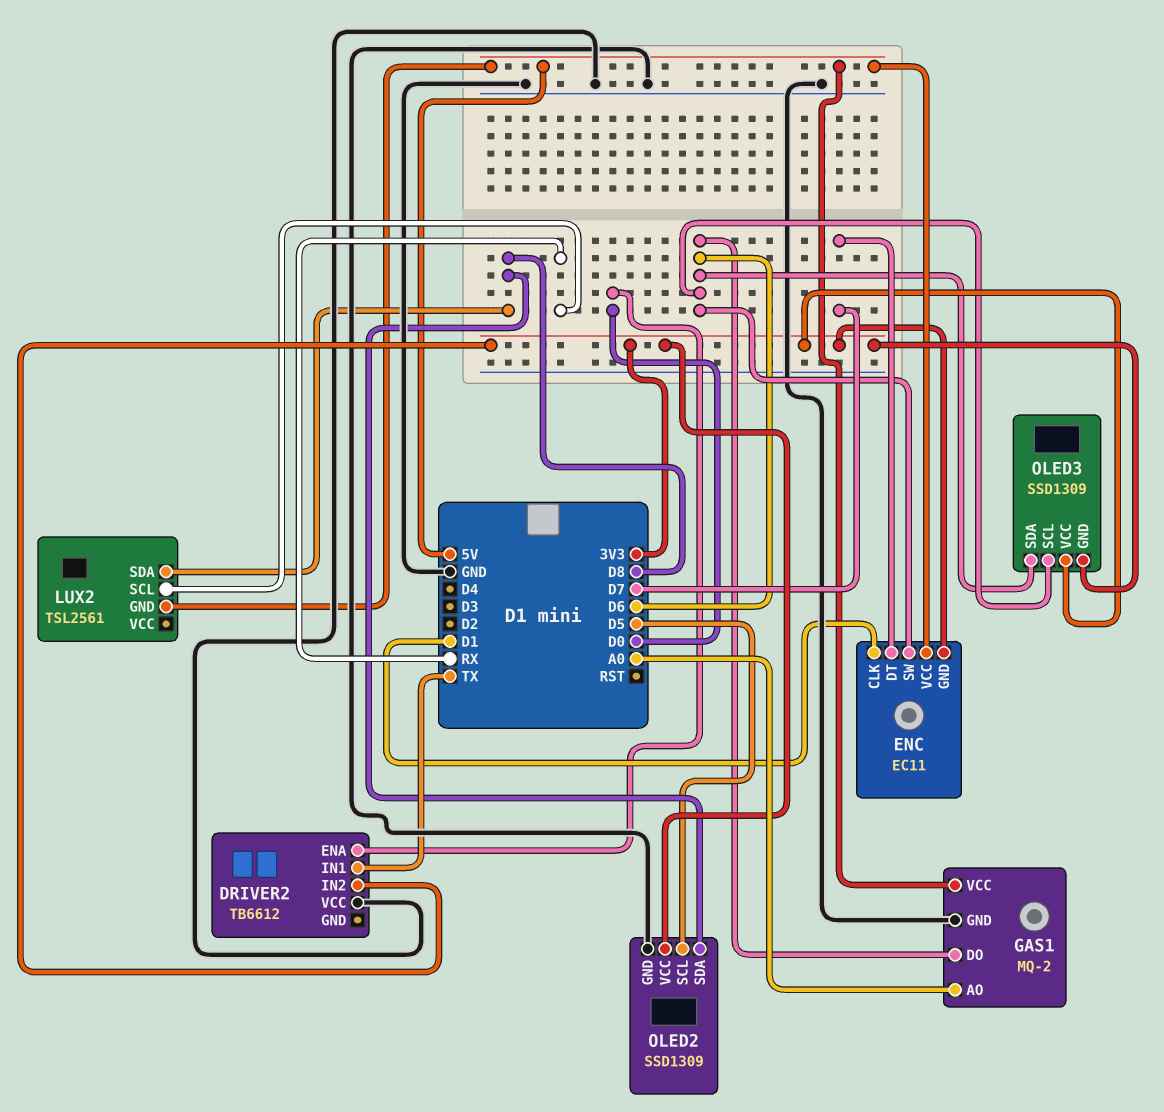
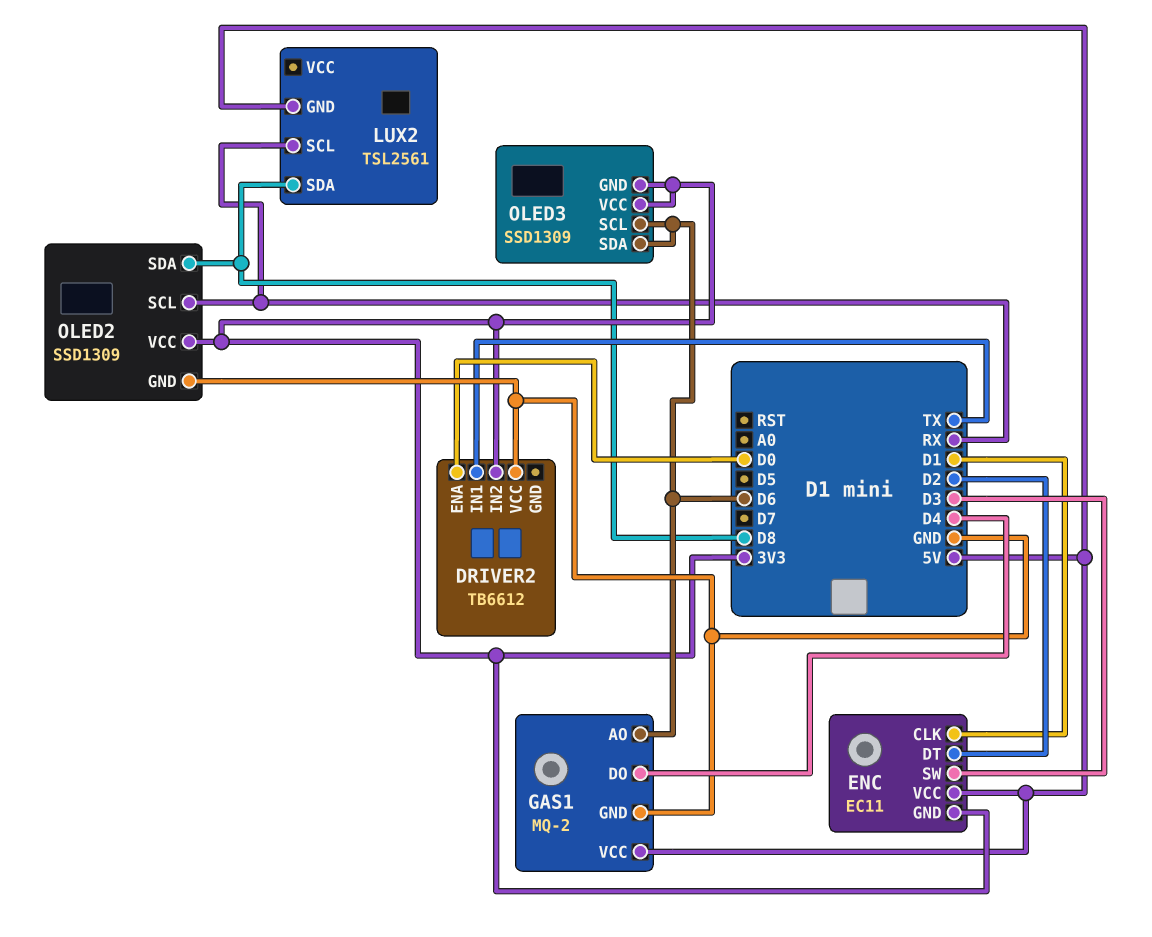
ENC pin DT: D7 -> D2
ENC pin SW: D6 -> D3
GAS1 pin AO: A0 -> D6
GAS1 pin DO: D6 -> D4
OLED2 pin SCL: D5 -> RX

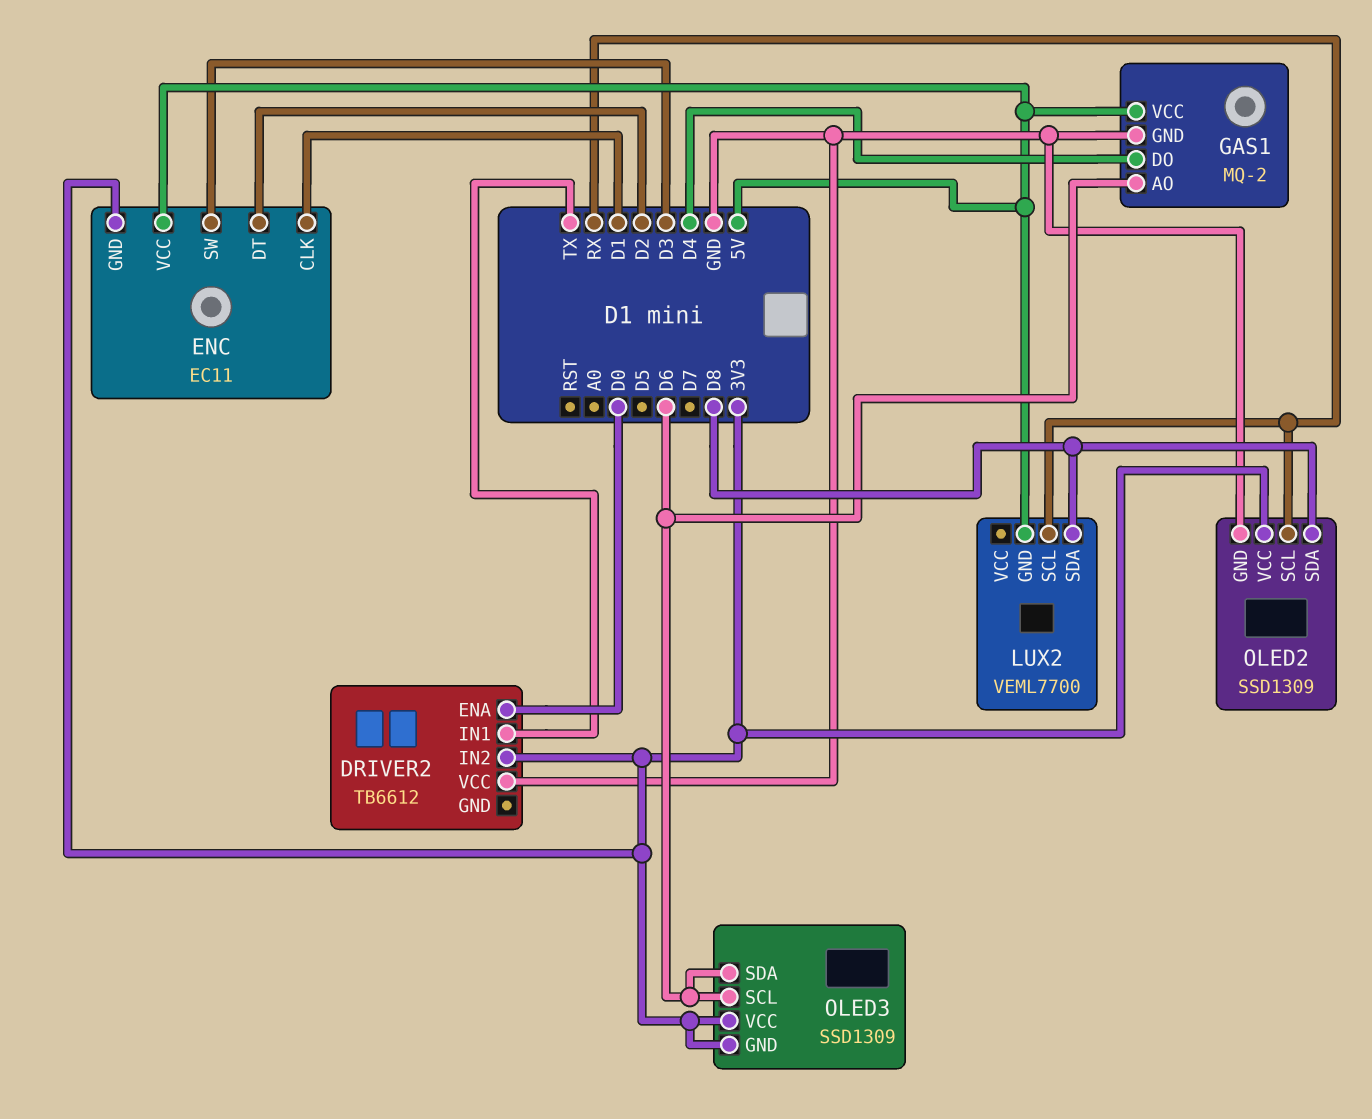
LUX2: TSL2561 -> VEML7700

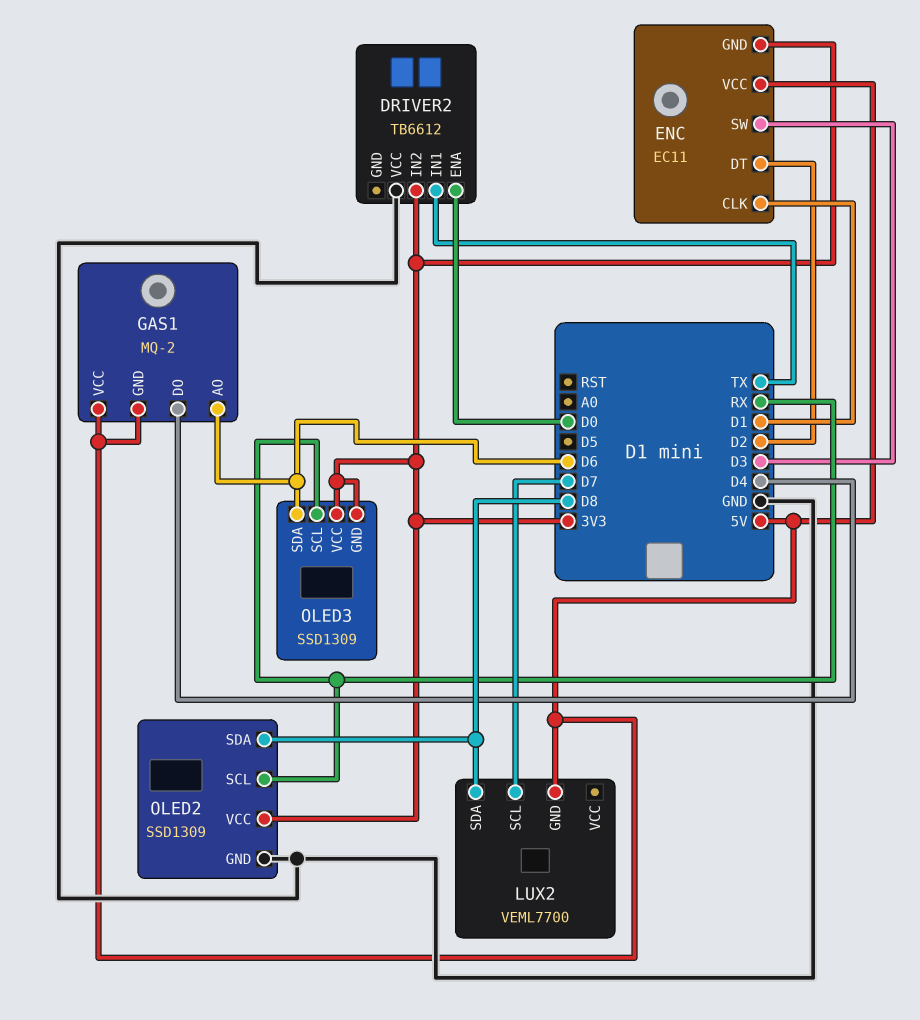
GAS1 pin GND: GND -> 5V
LUX2 pin SCL: RX -> D7
OLED3 pin SCL: D6 -> RX

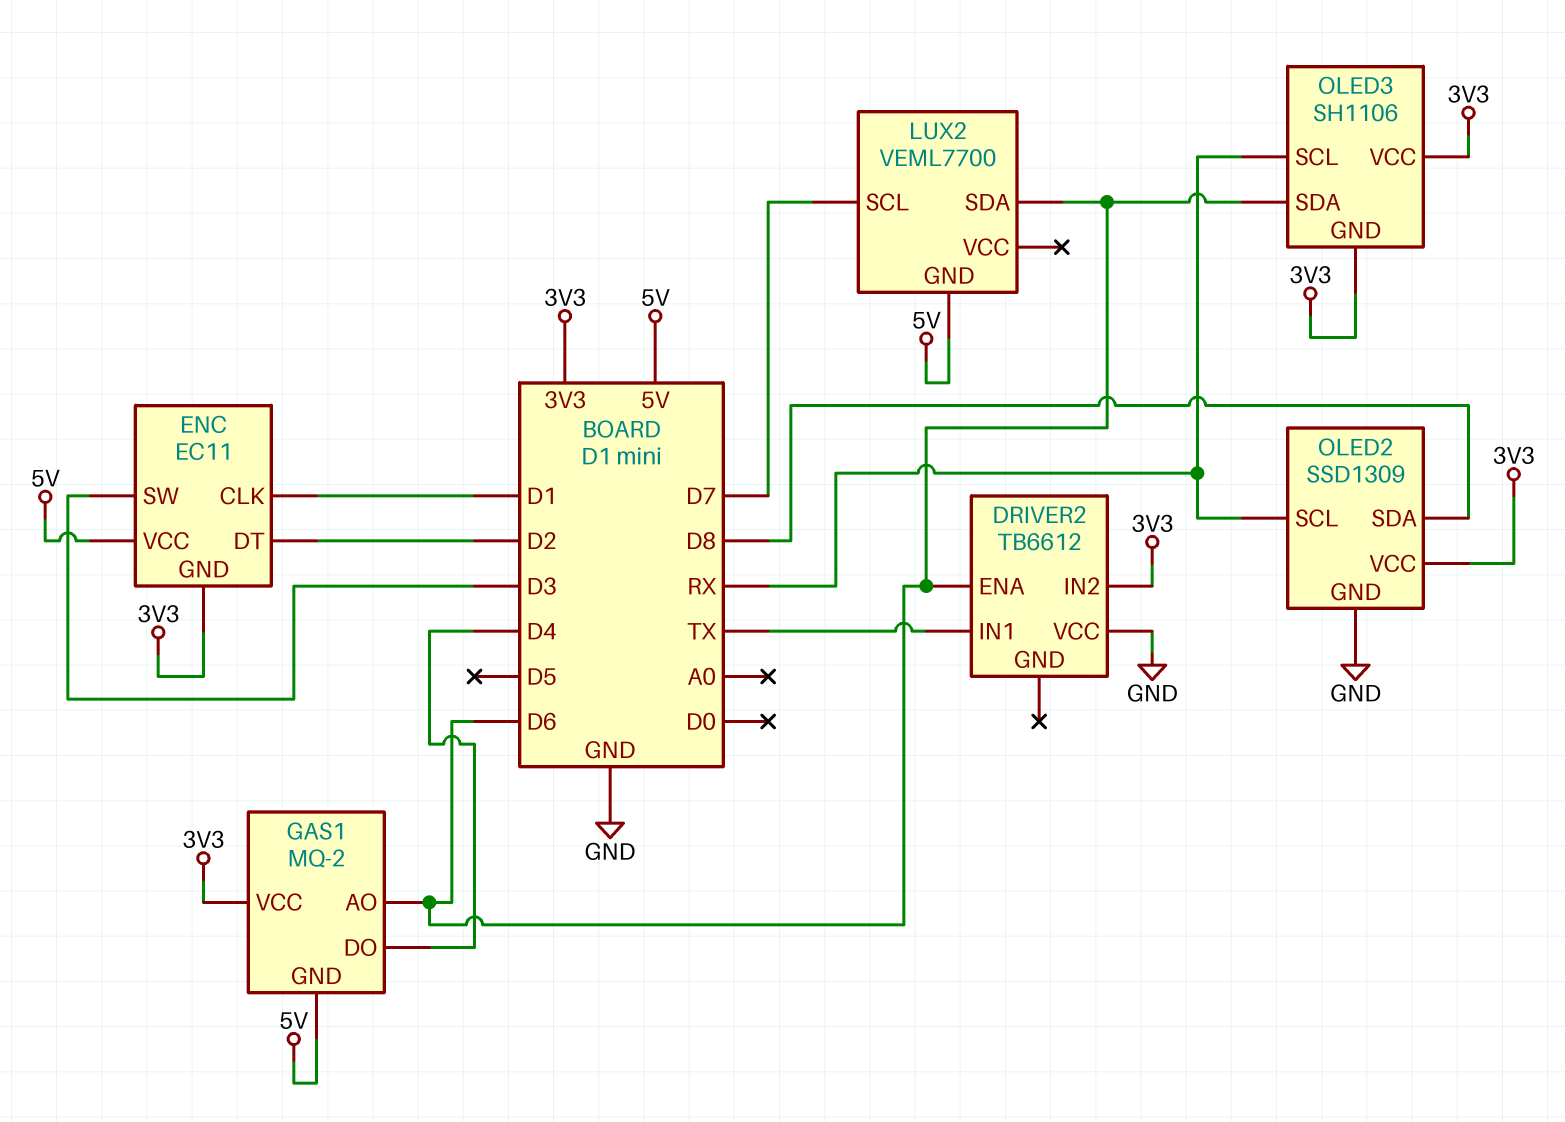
DRIVER2 pin ENA: D0 -> D6
GAS1 pin VCC: 5V -> 3V3
LUX2 pin SDA: D8 -> D6
OLED3: SSD1309 -> SH1106

